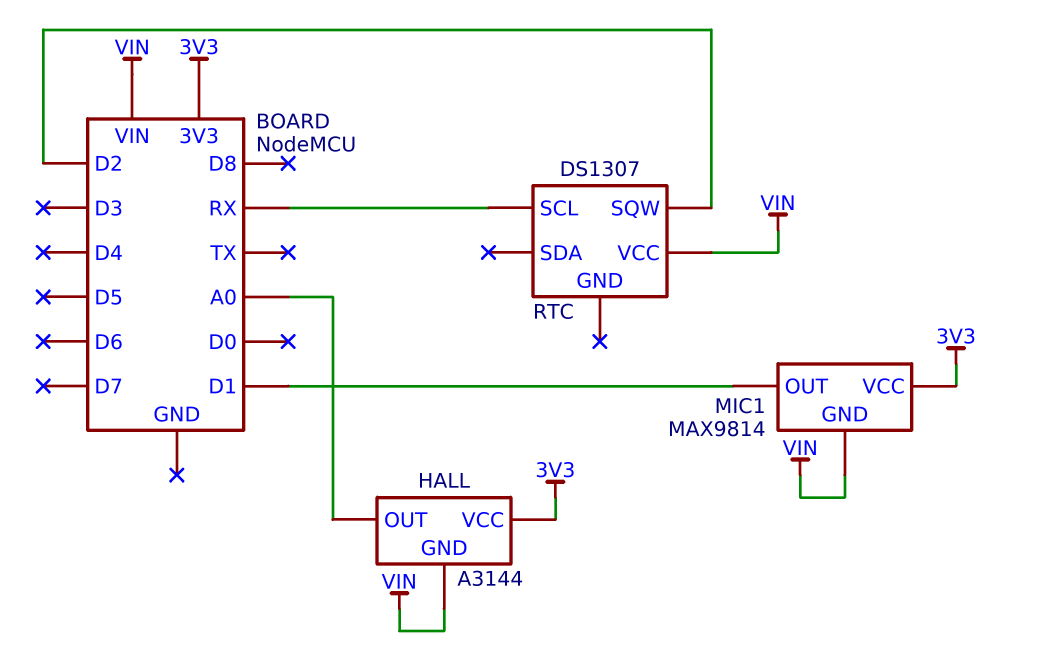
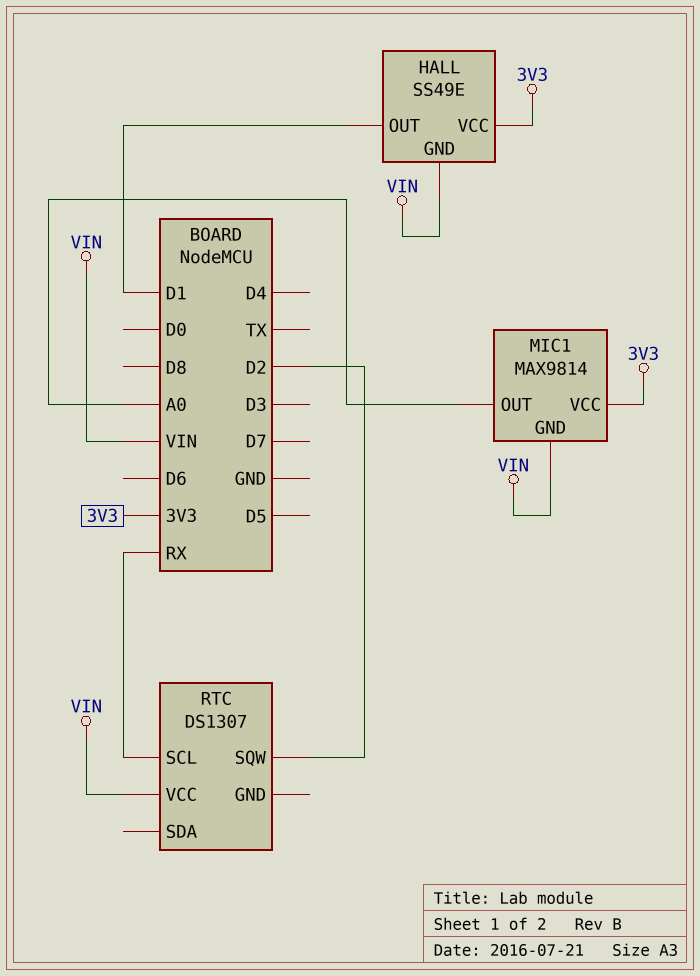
HALL: A3144 -> SS49E
HALL pin OUT: A0 -> D1
MIC1 pin OUT: D1 -> A0

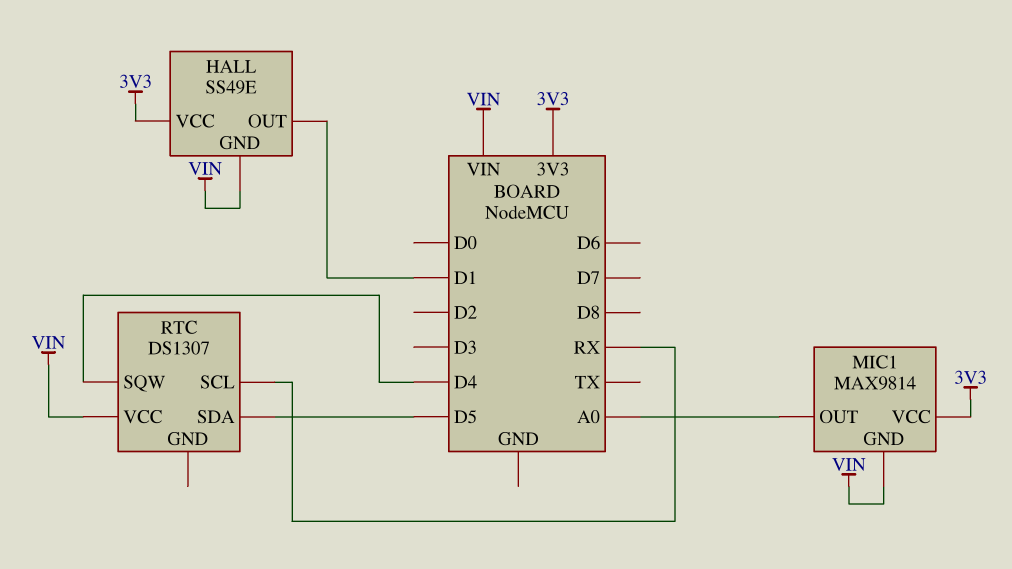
RTC pin SDA: none -> D5
RTC pin SQW: D2 -> D4

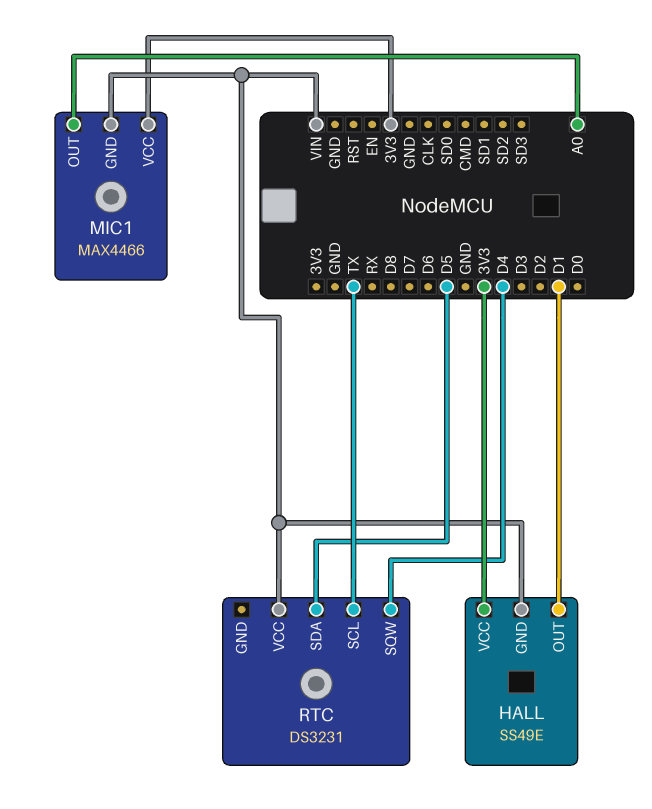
MIC1: MAX9814 -> MAX4466
RTC: DS1307 -> DS3231
RTC pin SCL: RX -> TX

